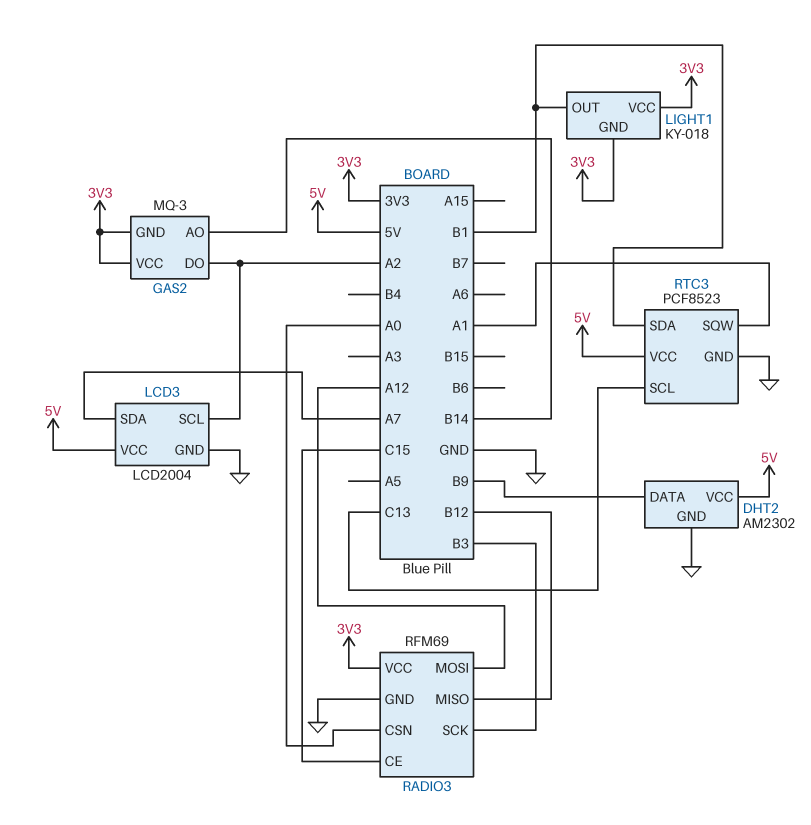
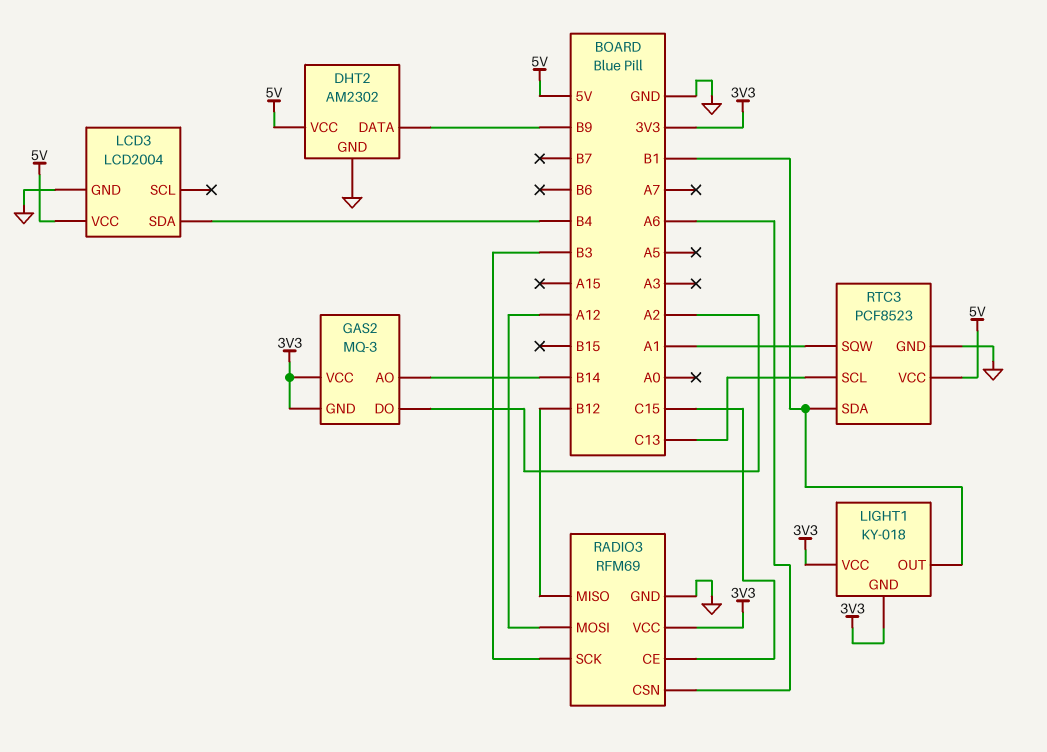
LCD3 pin SCL: A2 -> none
LCD3 pin SDA: A7 -> B4
RADIO3 pin CSN: A0 -> A6

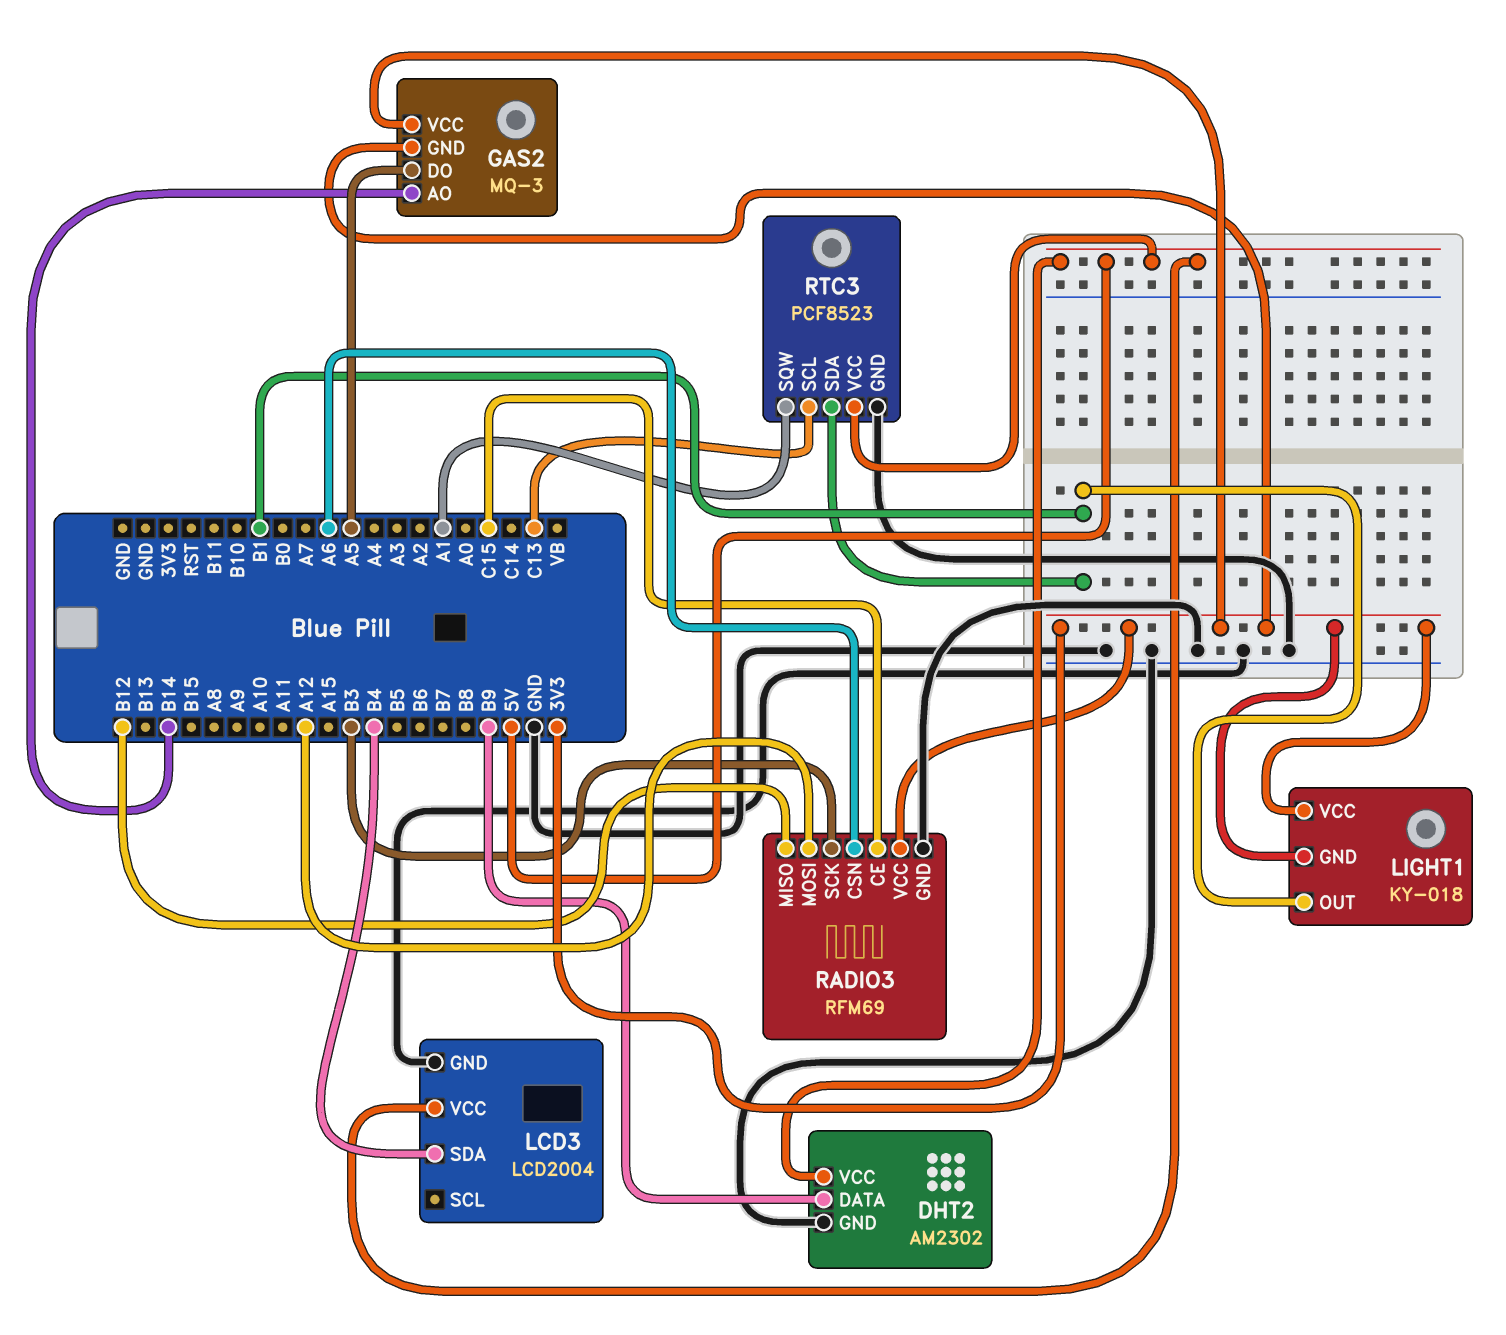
GAS2 pin DO: A2 -> A5

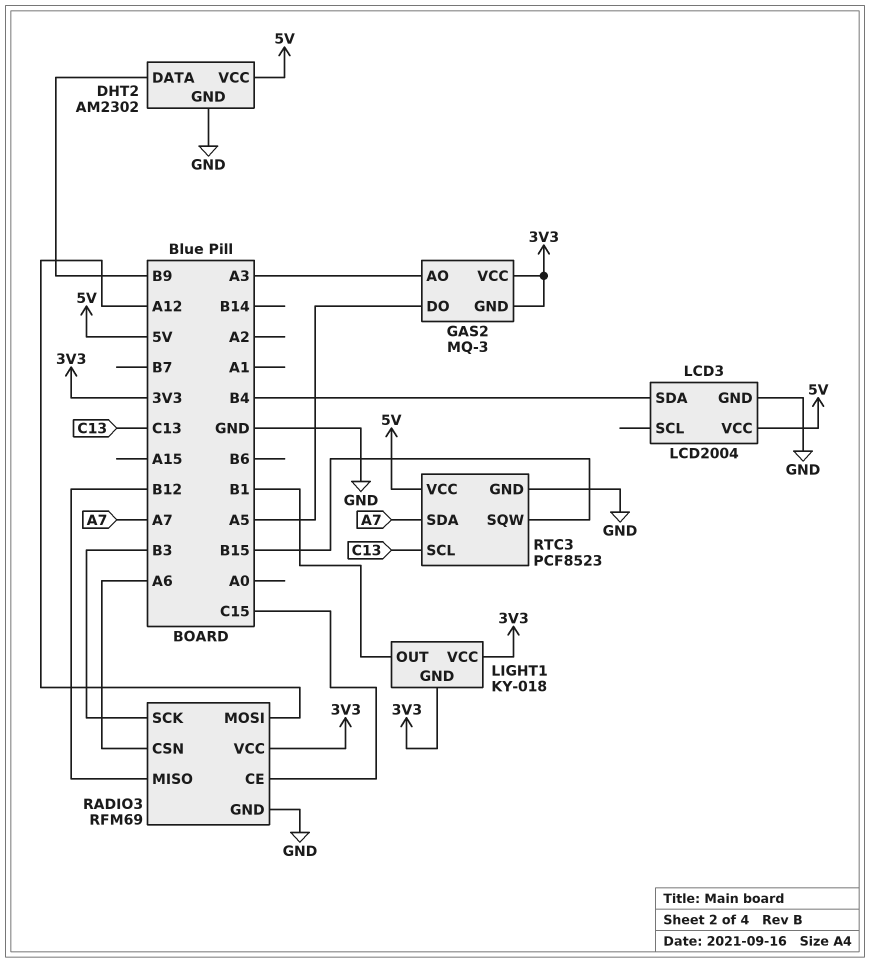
GAS2 pin AO: B14 -> A3
RTC3 pin SDA: B1 -> A7
RTC3 pin SQW: A1 -> B15

